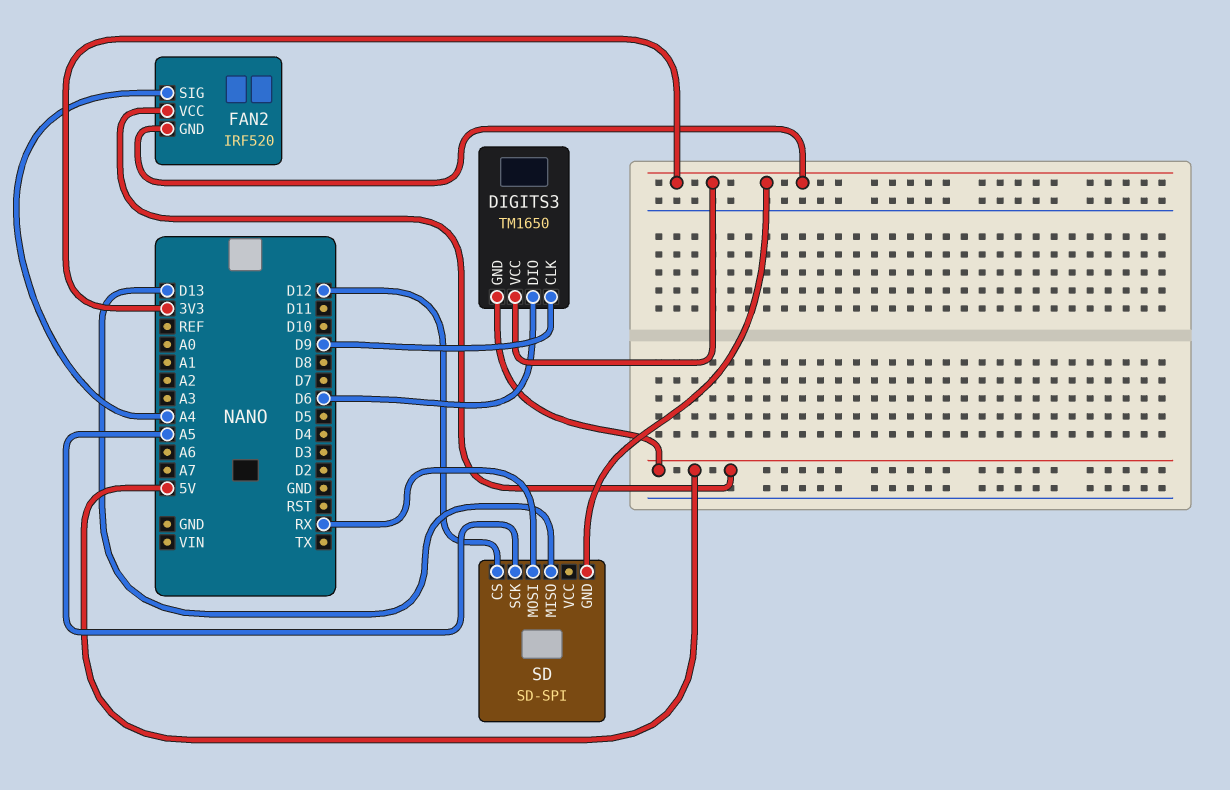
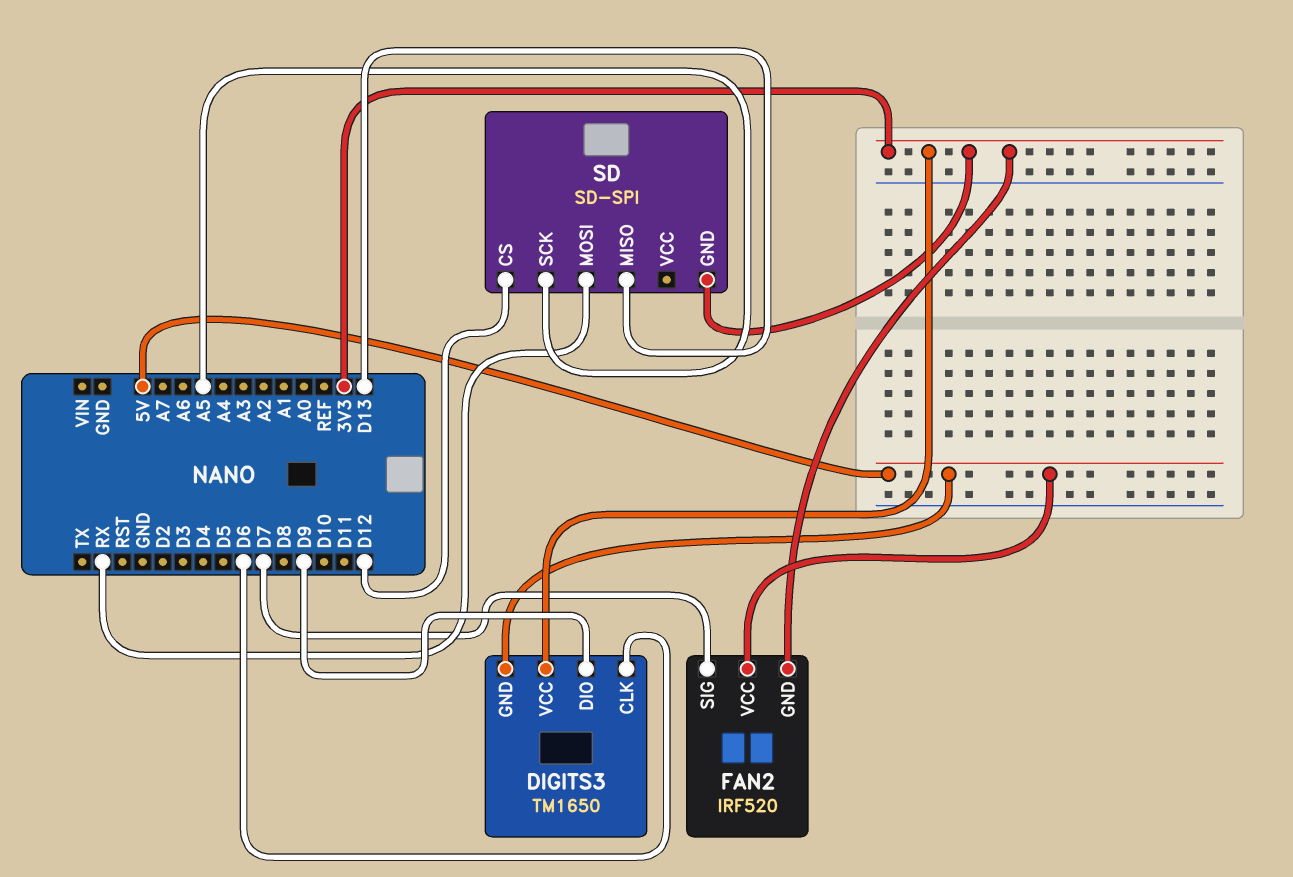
DIGITS3 pin CLK: D9 -> D6
DIGITS3 pin DIO: D6 -> D9
FAN2 pin SIG: A4 -> D7

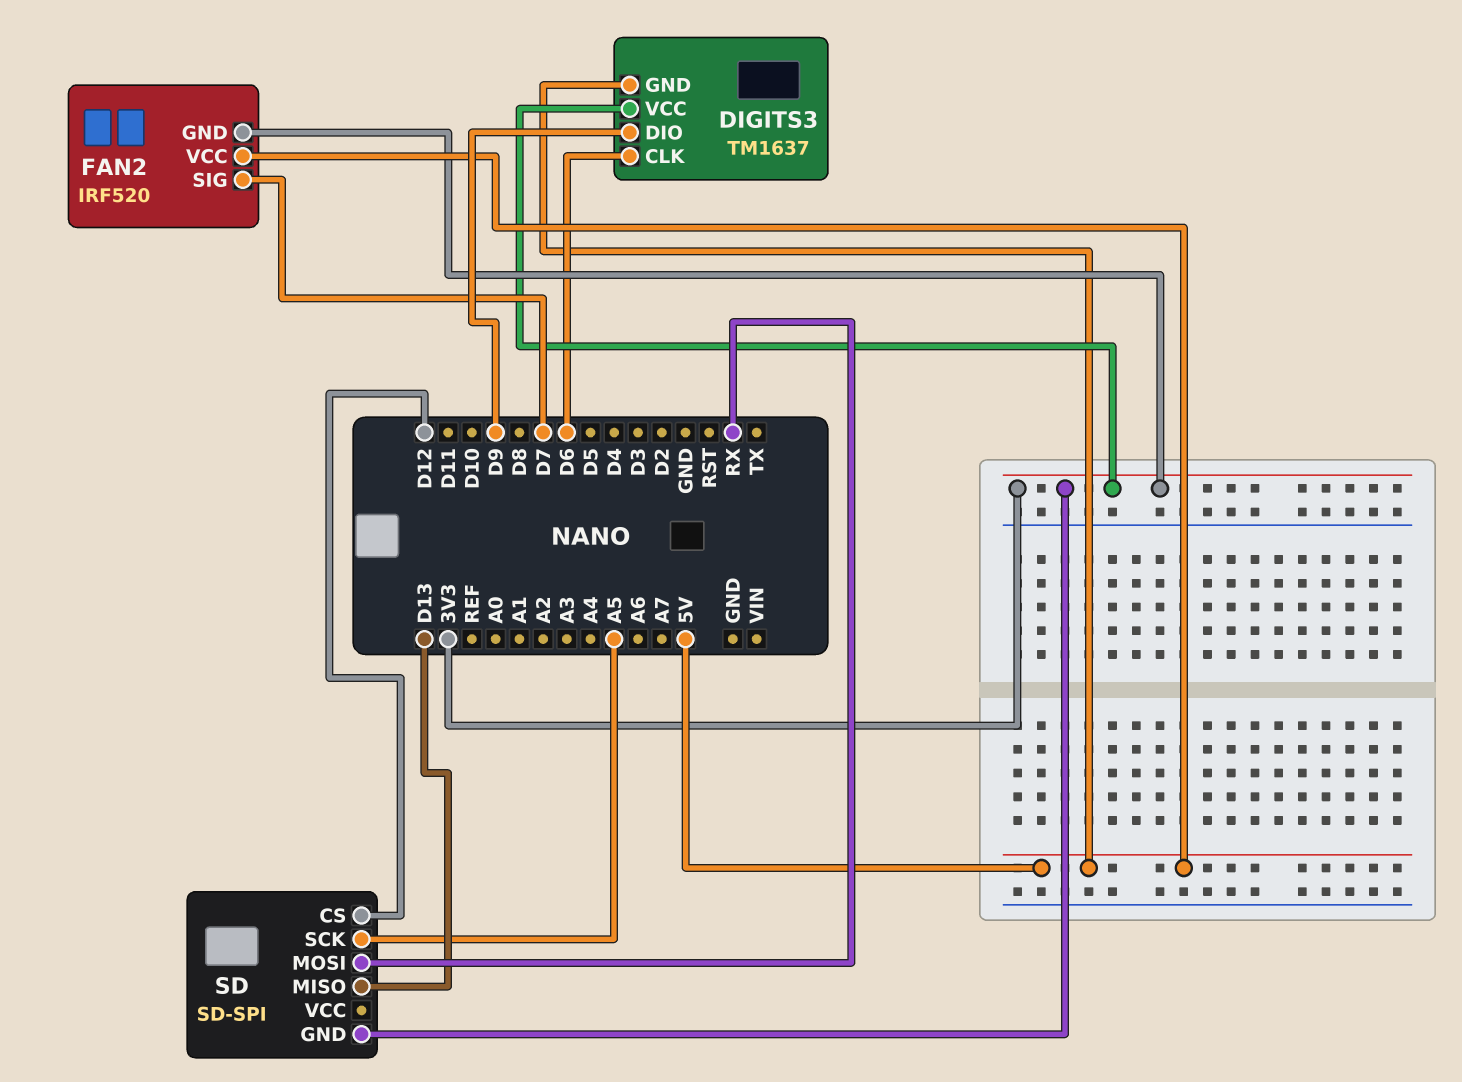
DIGITS3: TM1650 -> TM1637

